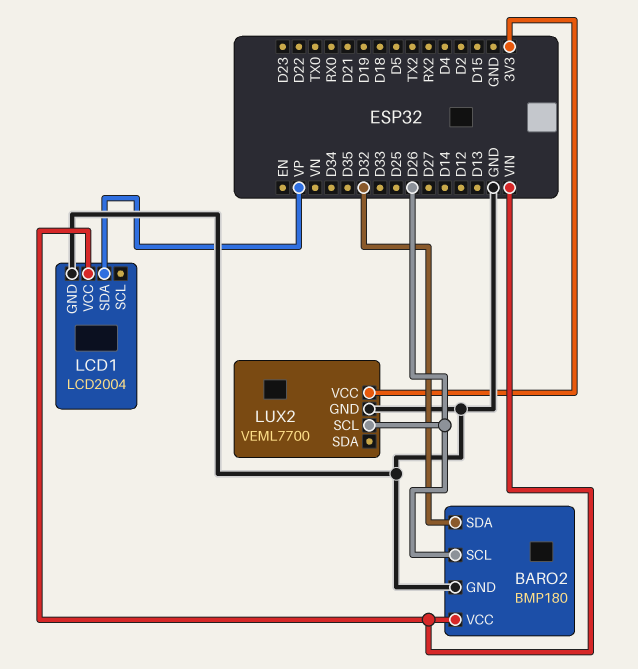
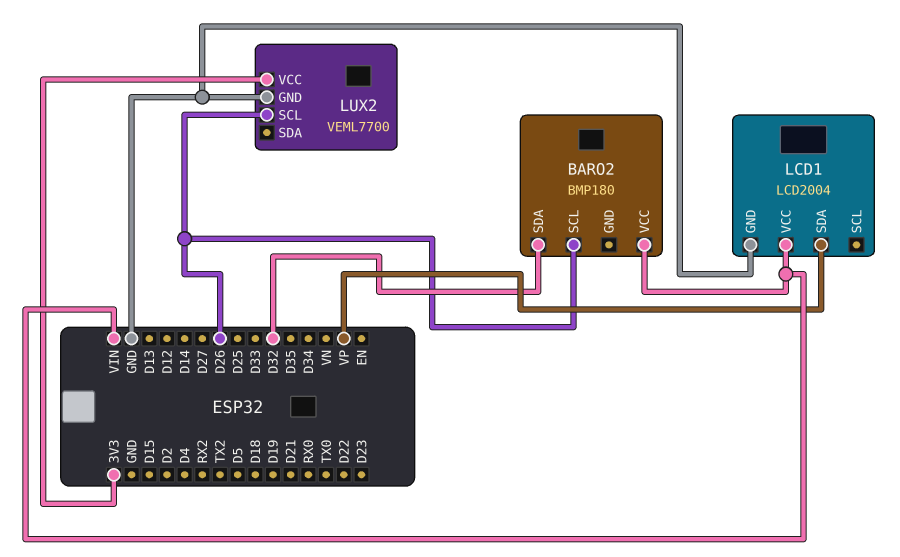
BARO2 pin GND: GND -> none

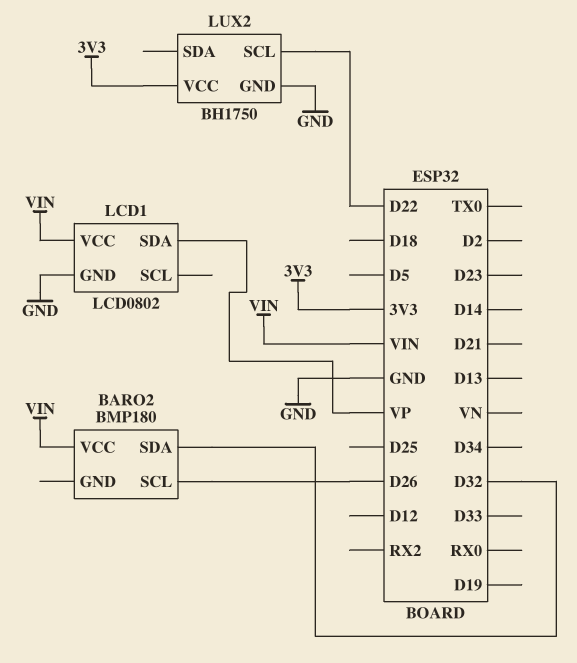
LCD1: LCD2004 -> LCD0802
LUX2: VEML7700 -> BH1750
LUX2 pin SCL: D26 -> D22

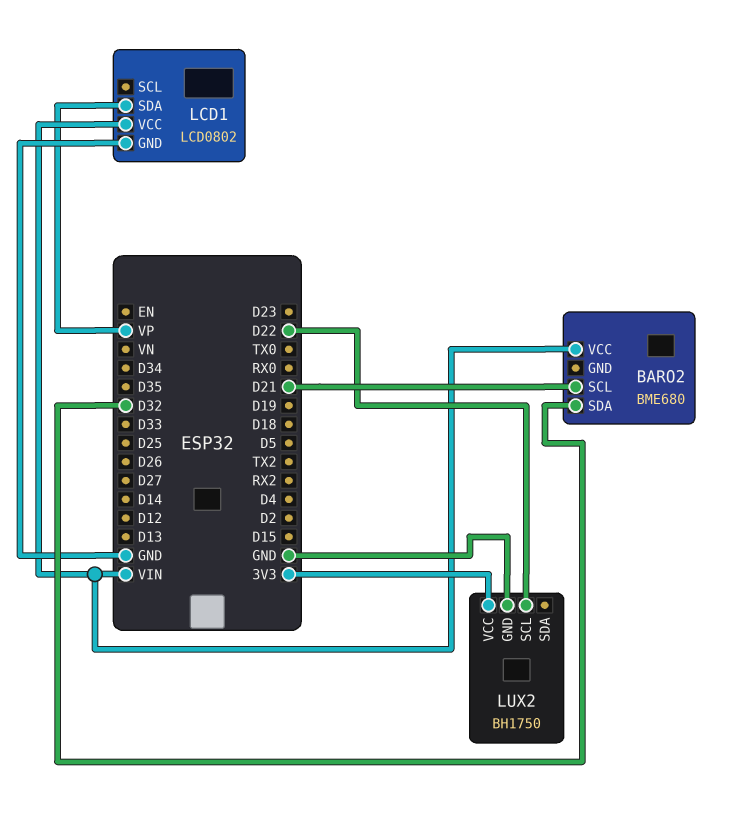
BARO2: BMP180 -> BME680
BARO2 pin SCL: D26 -> D21

